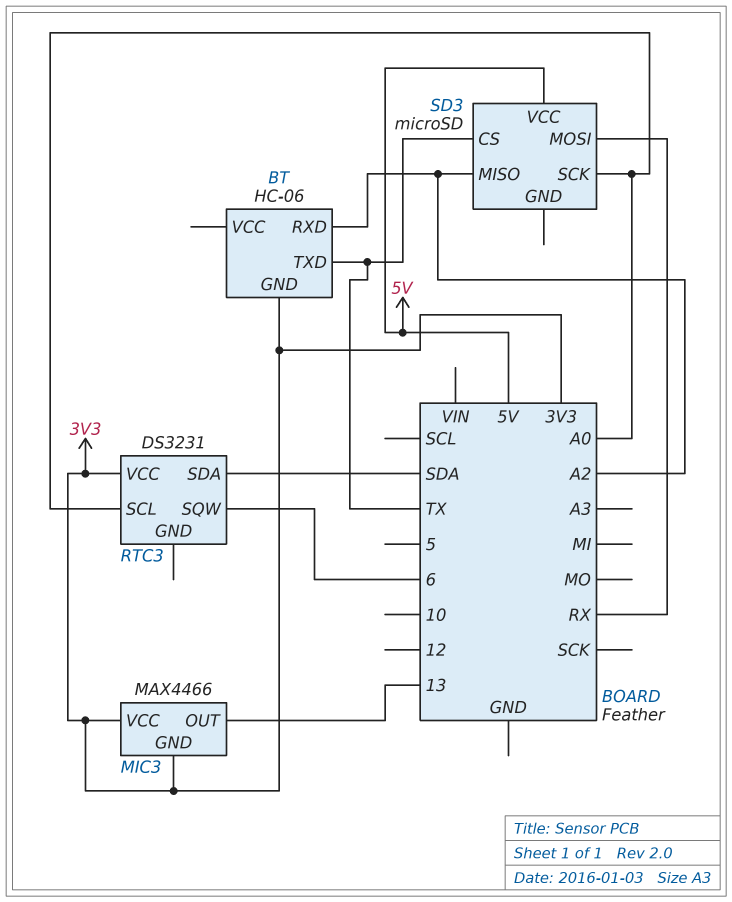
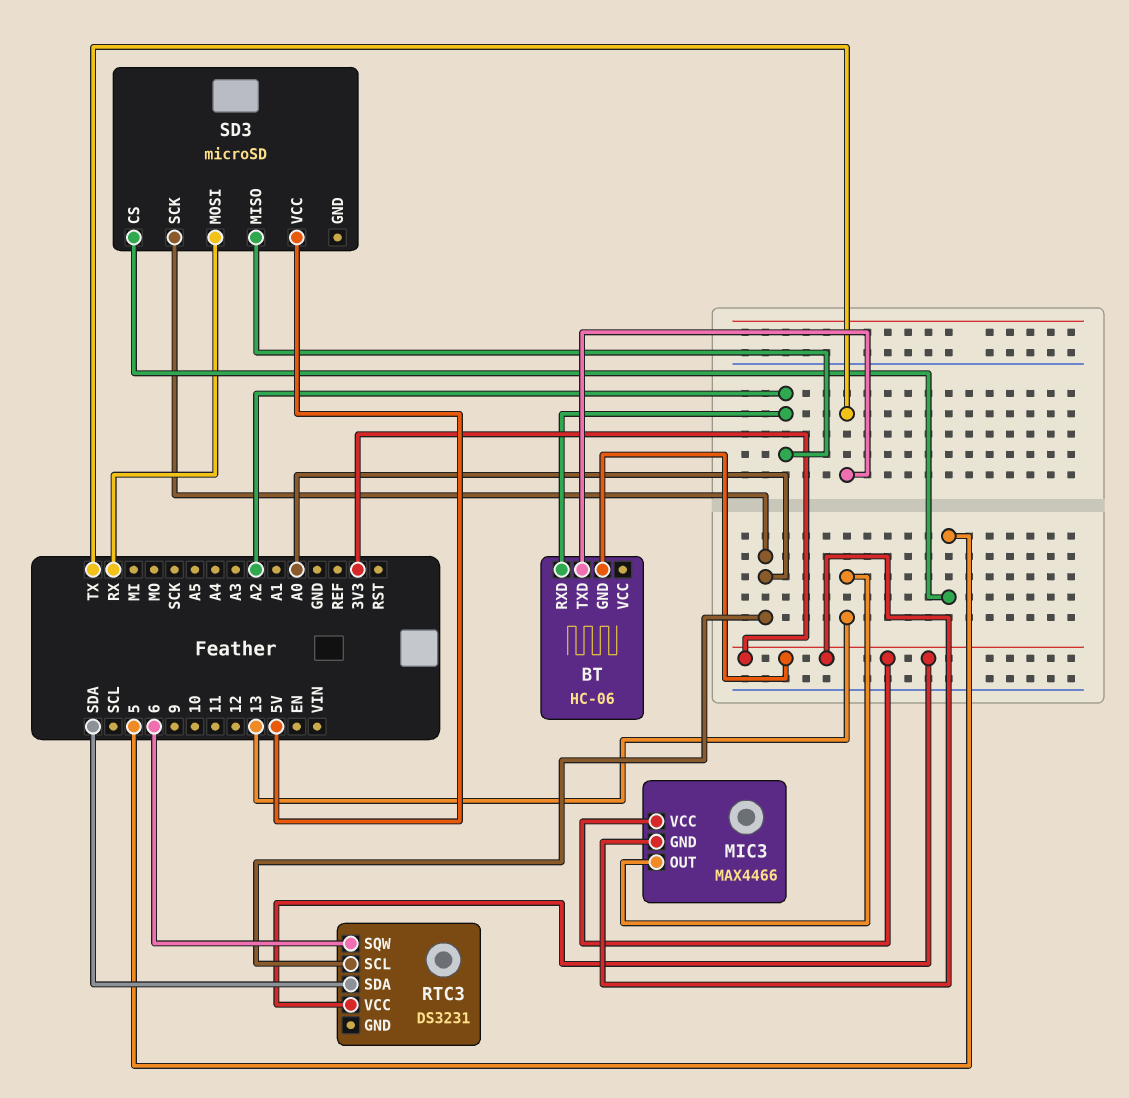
SD3 pin CS: TX -> 5

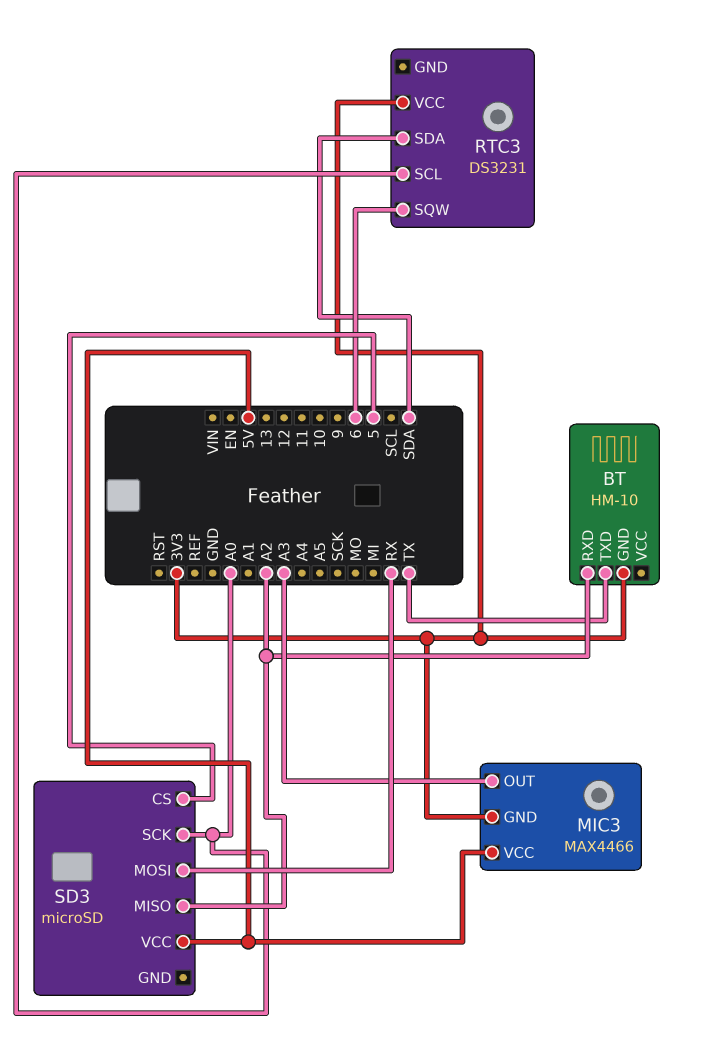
BT: HC-06 -> HM-10
MIC3 pin OUT: 13 -> A3
MIC3 pin VCC: 3V3 -> 5V

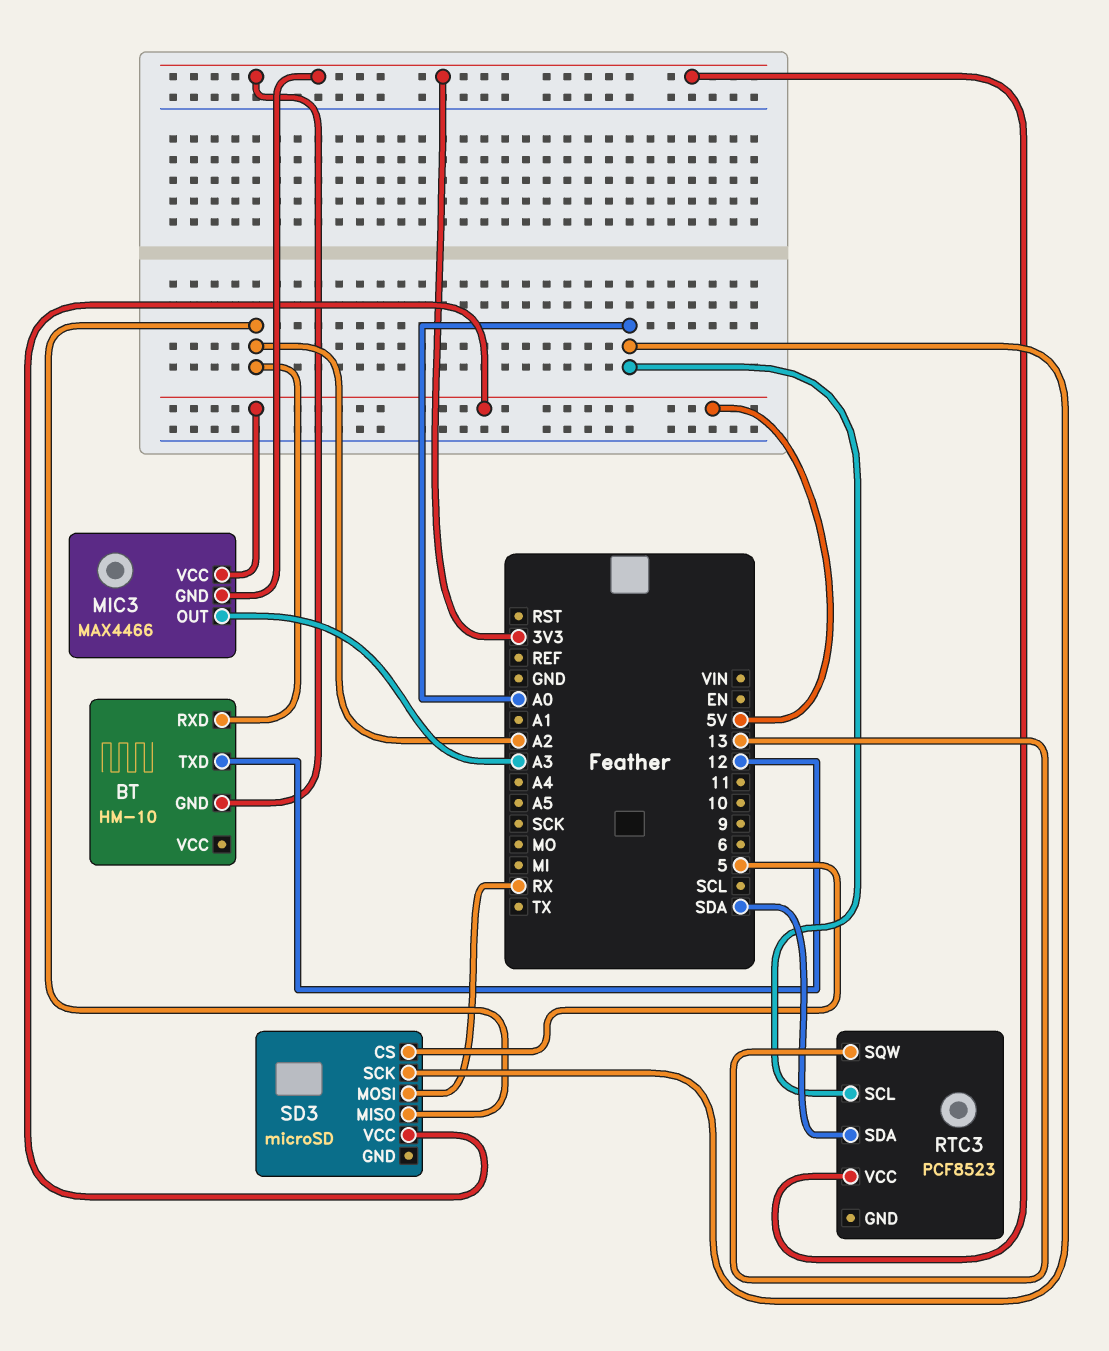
BT pin TXD: TX -> 12
RTC3: DS3231 -> PCF8523
RTC3 pin SQW: 6 -> 13

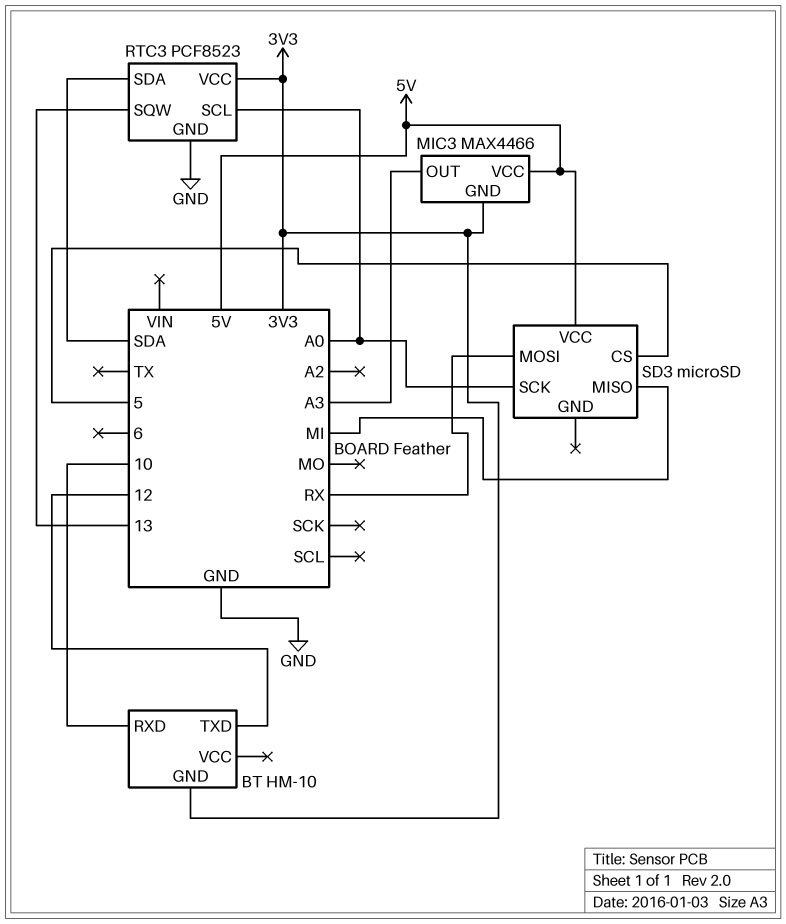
BT pin RXD: A2 -> 10
RTC3 pin GND: none -> GND
SD3 pin MISO: A2 -> MI

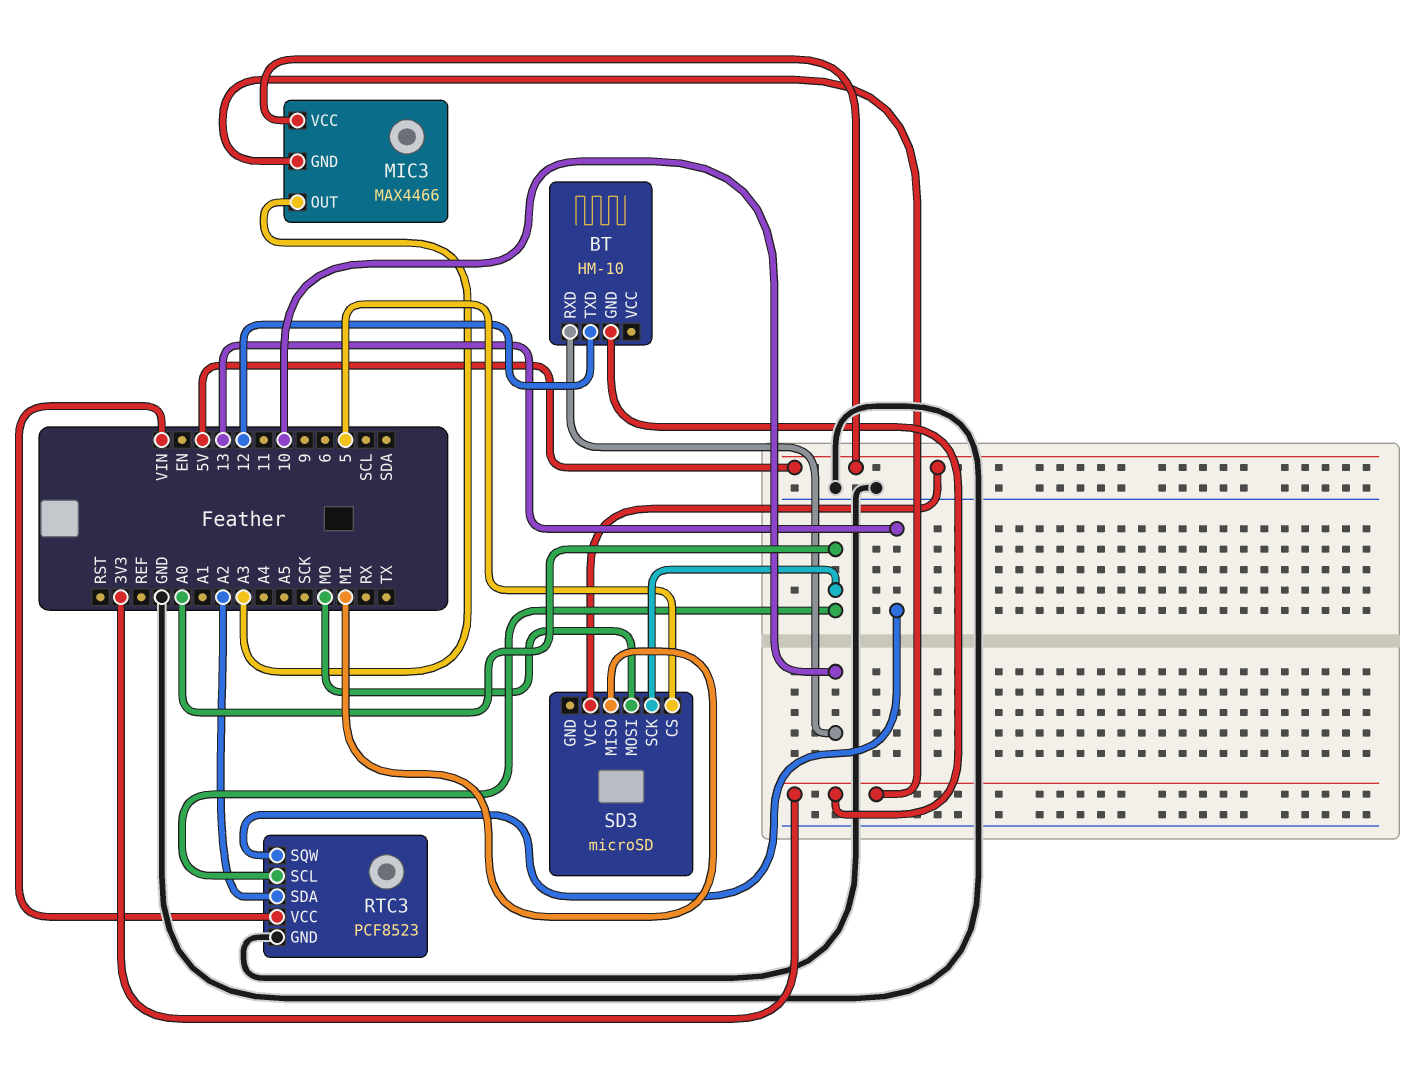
RTC3 pin SDA: SDA -> A2
RTC3 pin VCC: 3V3 -> VIN
SD3 pin MOSI: RX -> MO

